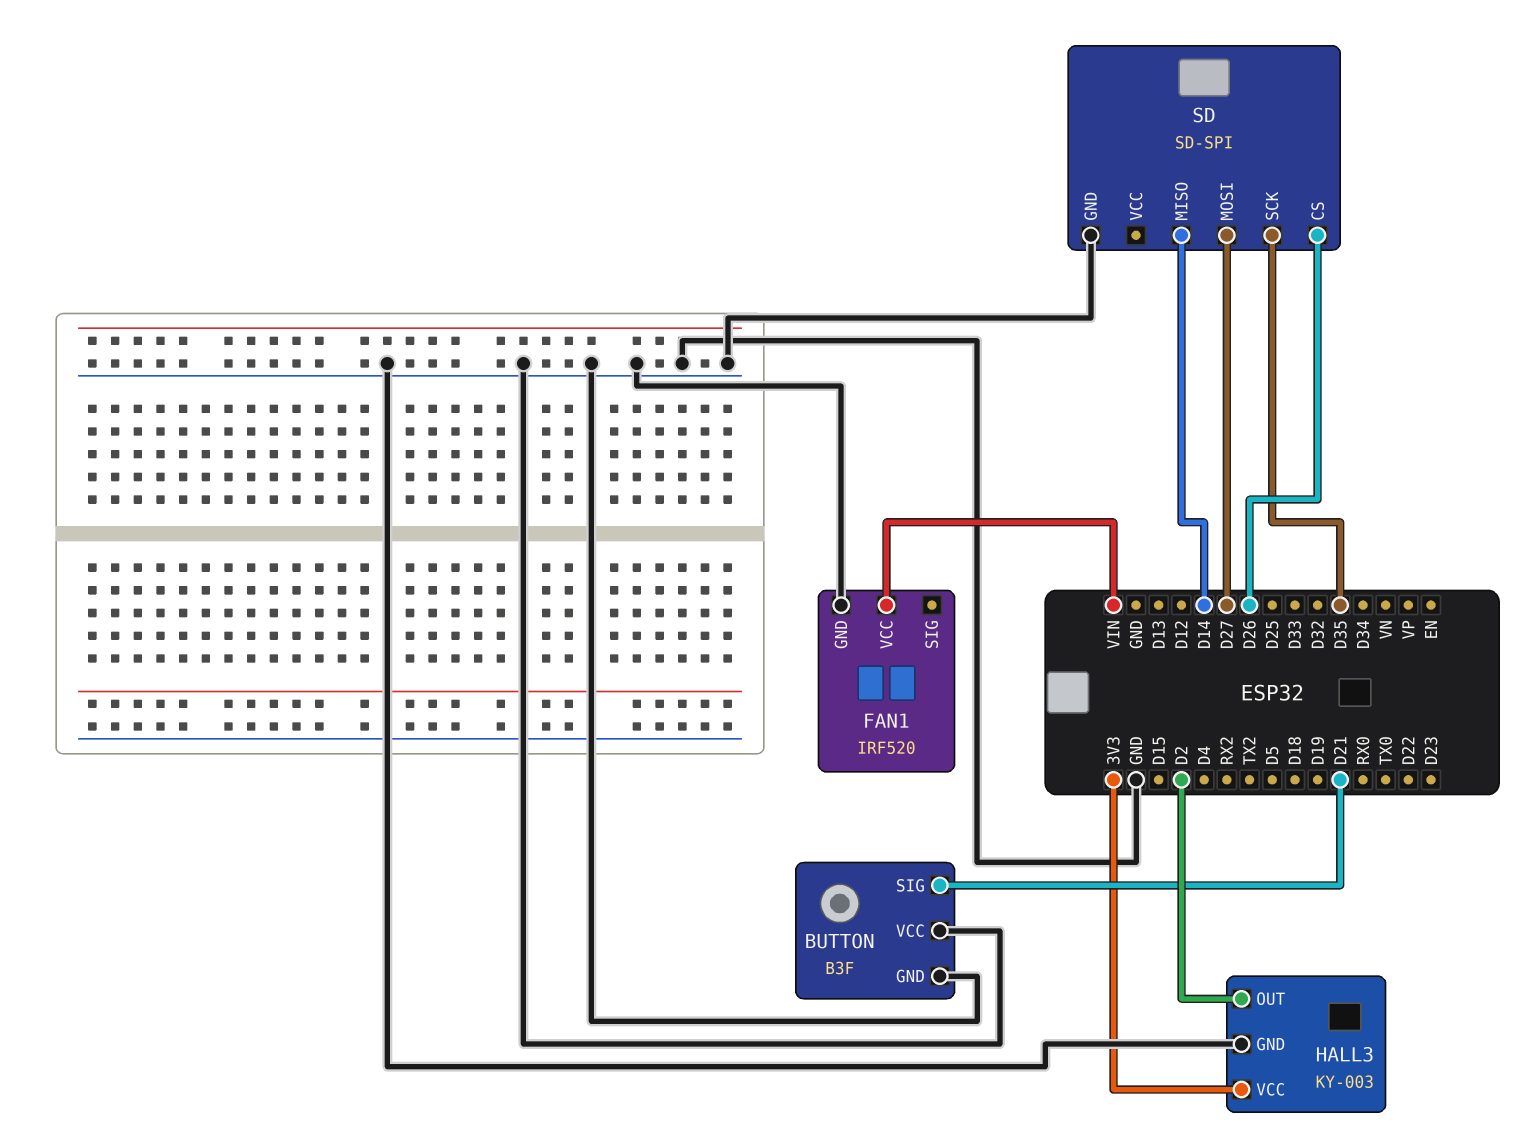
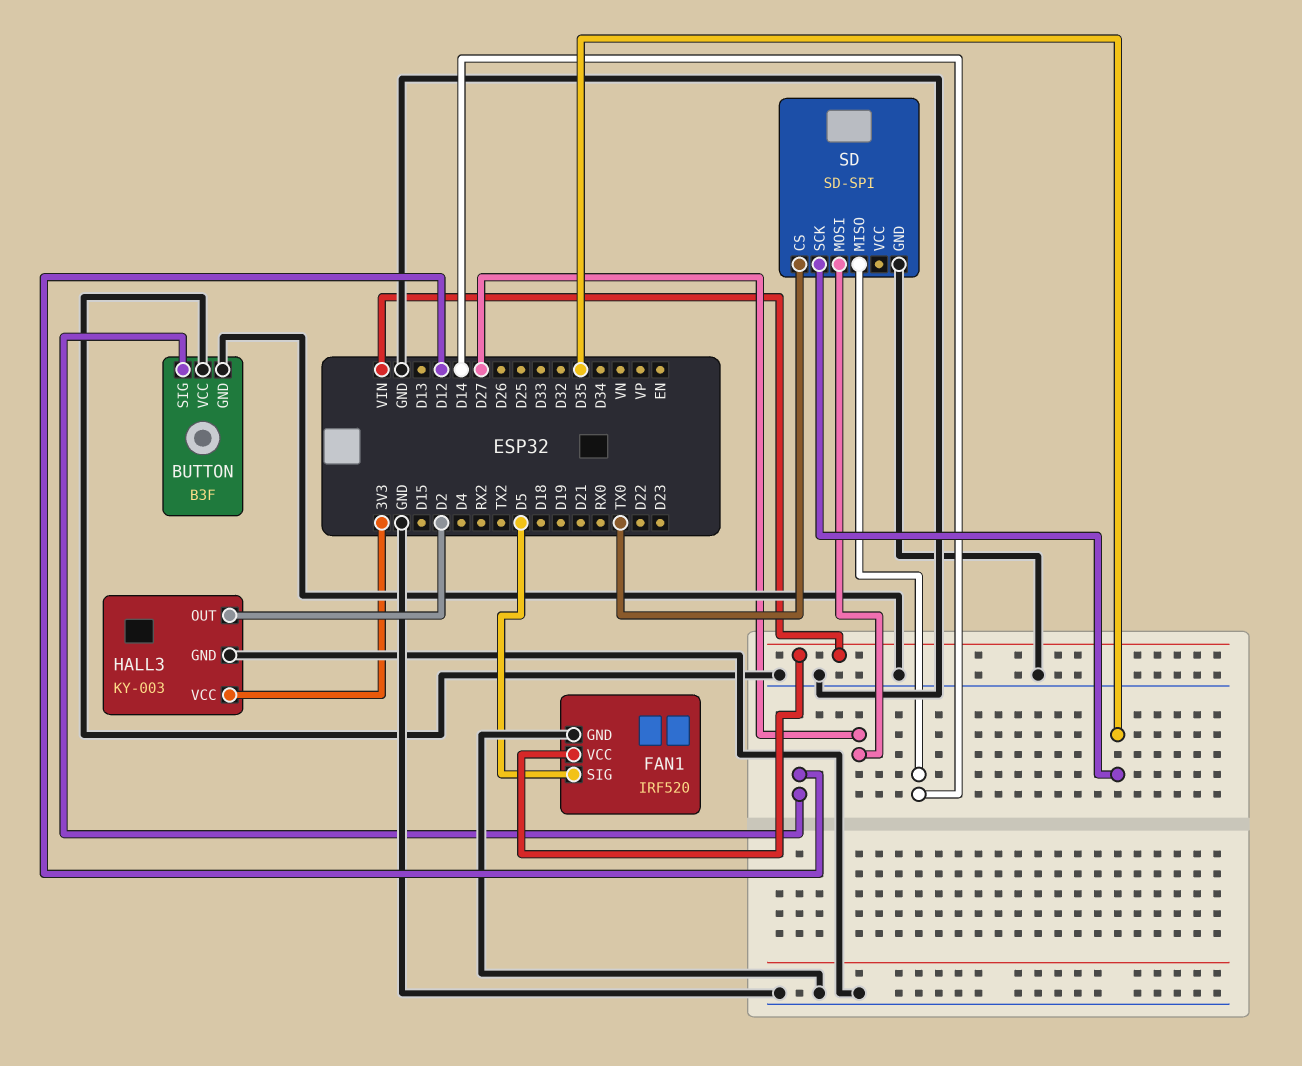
BUTTON pin SIG: D21 -> D12
FAN1 pin SIG: none -> D5
SD pin CS: D26 -> TX0

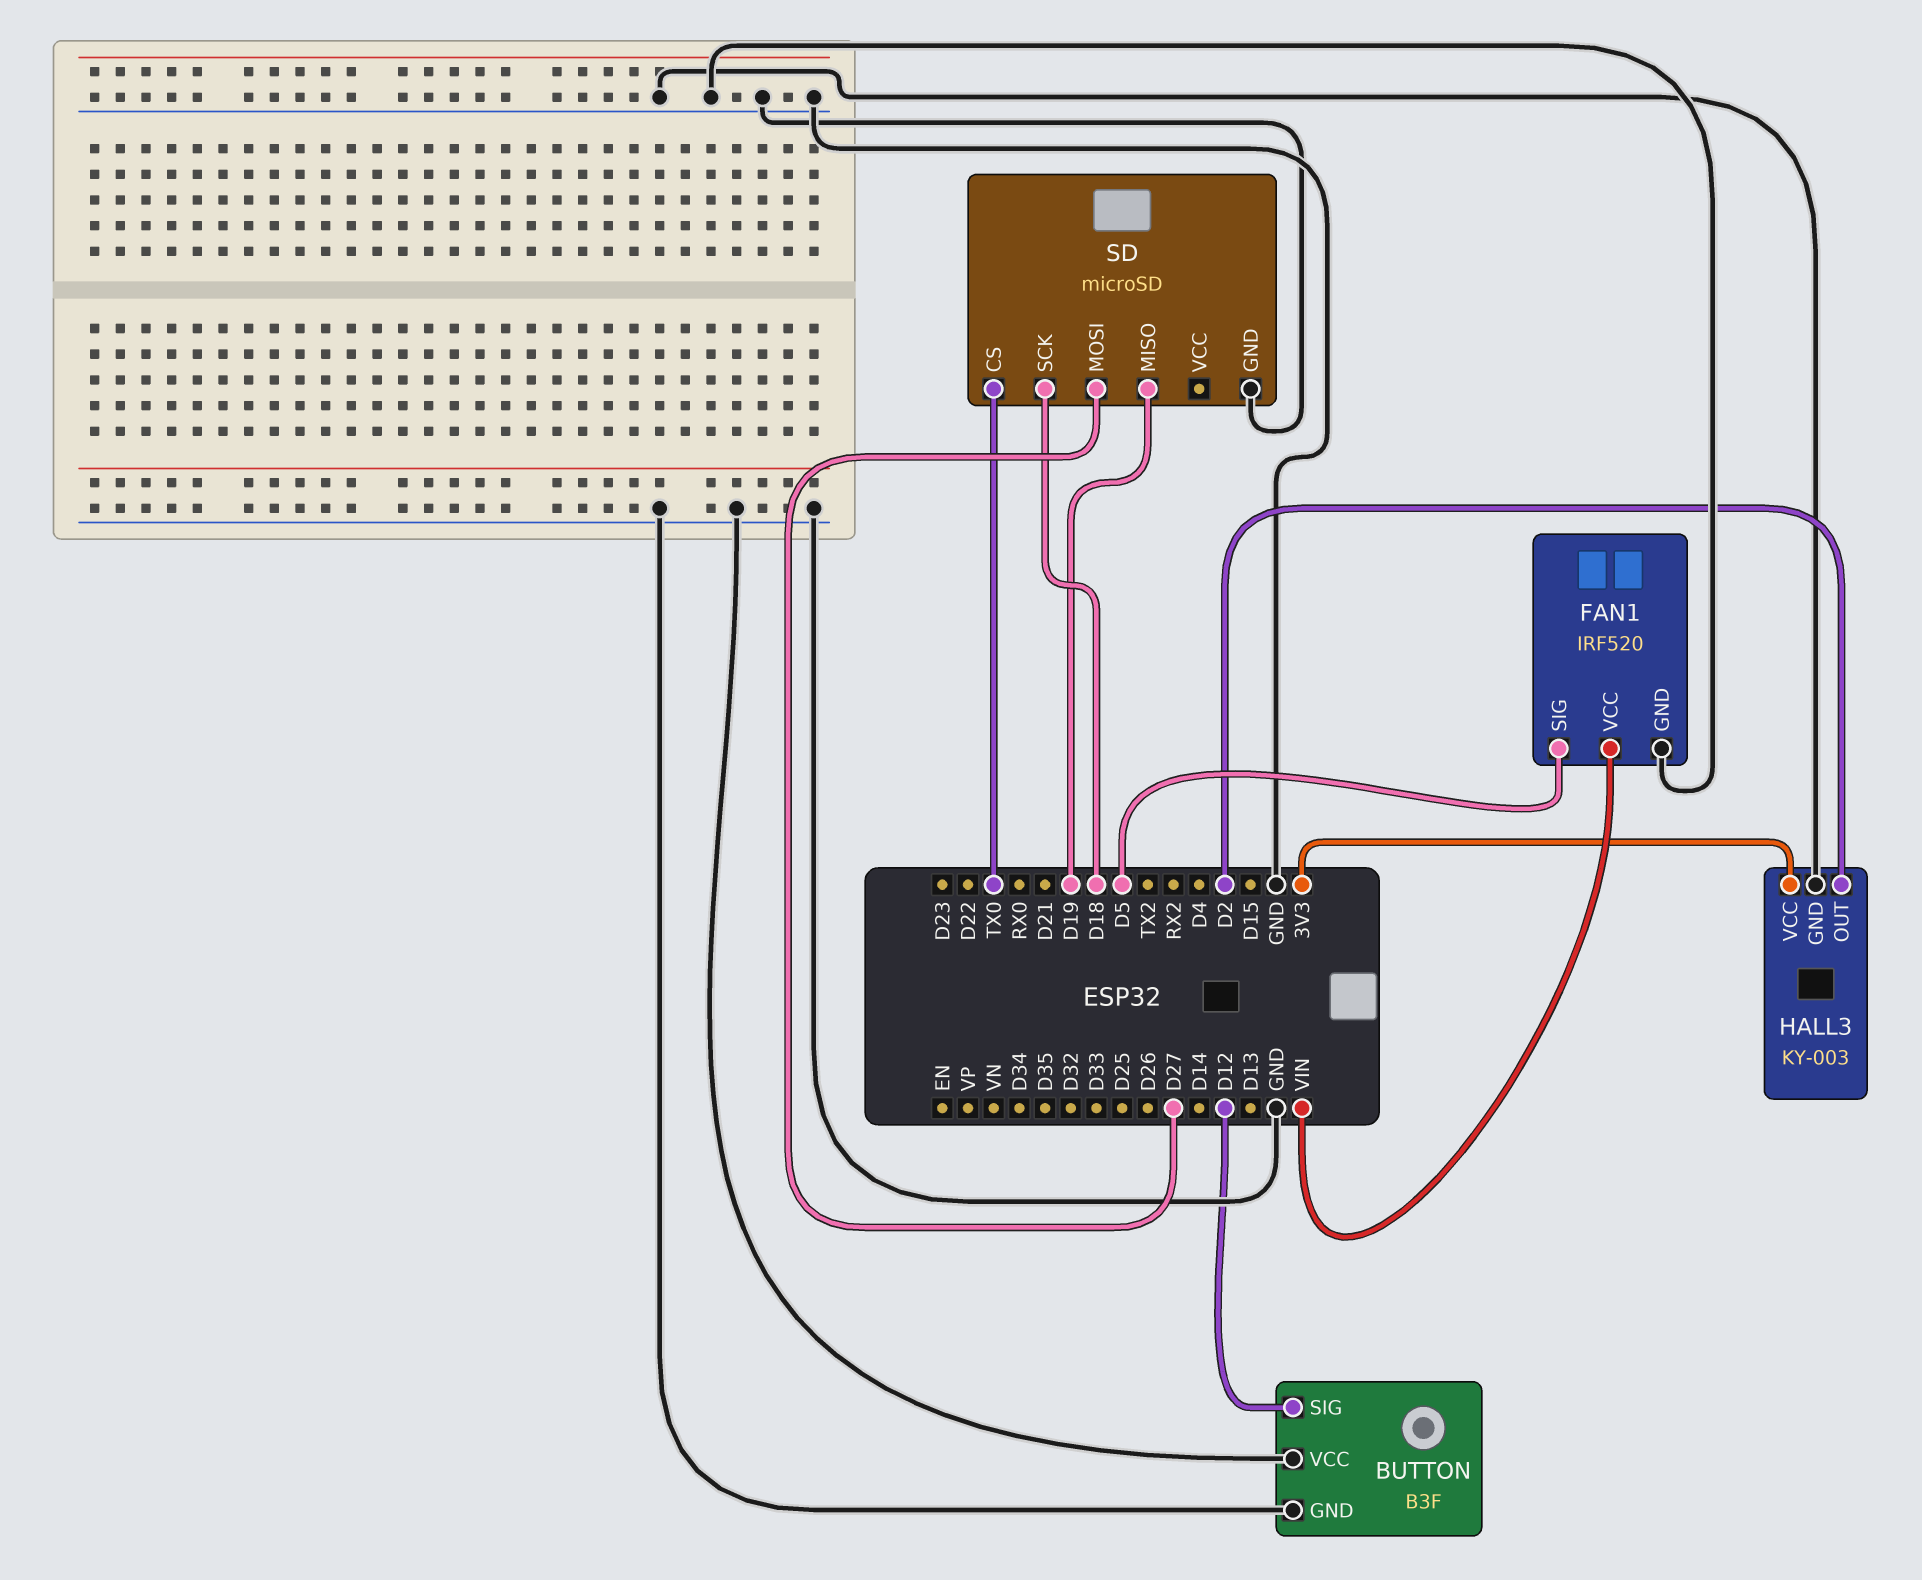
SD: SD-SPI -> microSD
SD pin MISO: D14 -> D19
SD pin SCK: D35 -> D18

